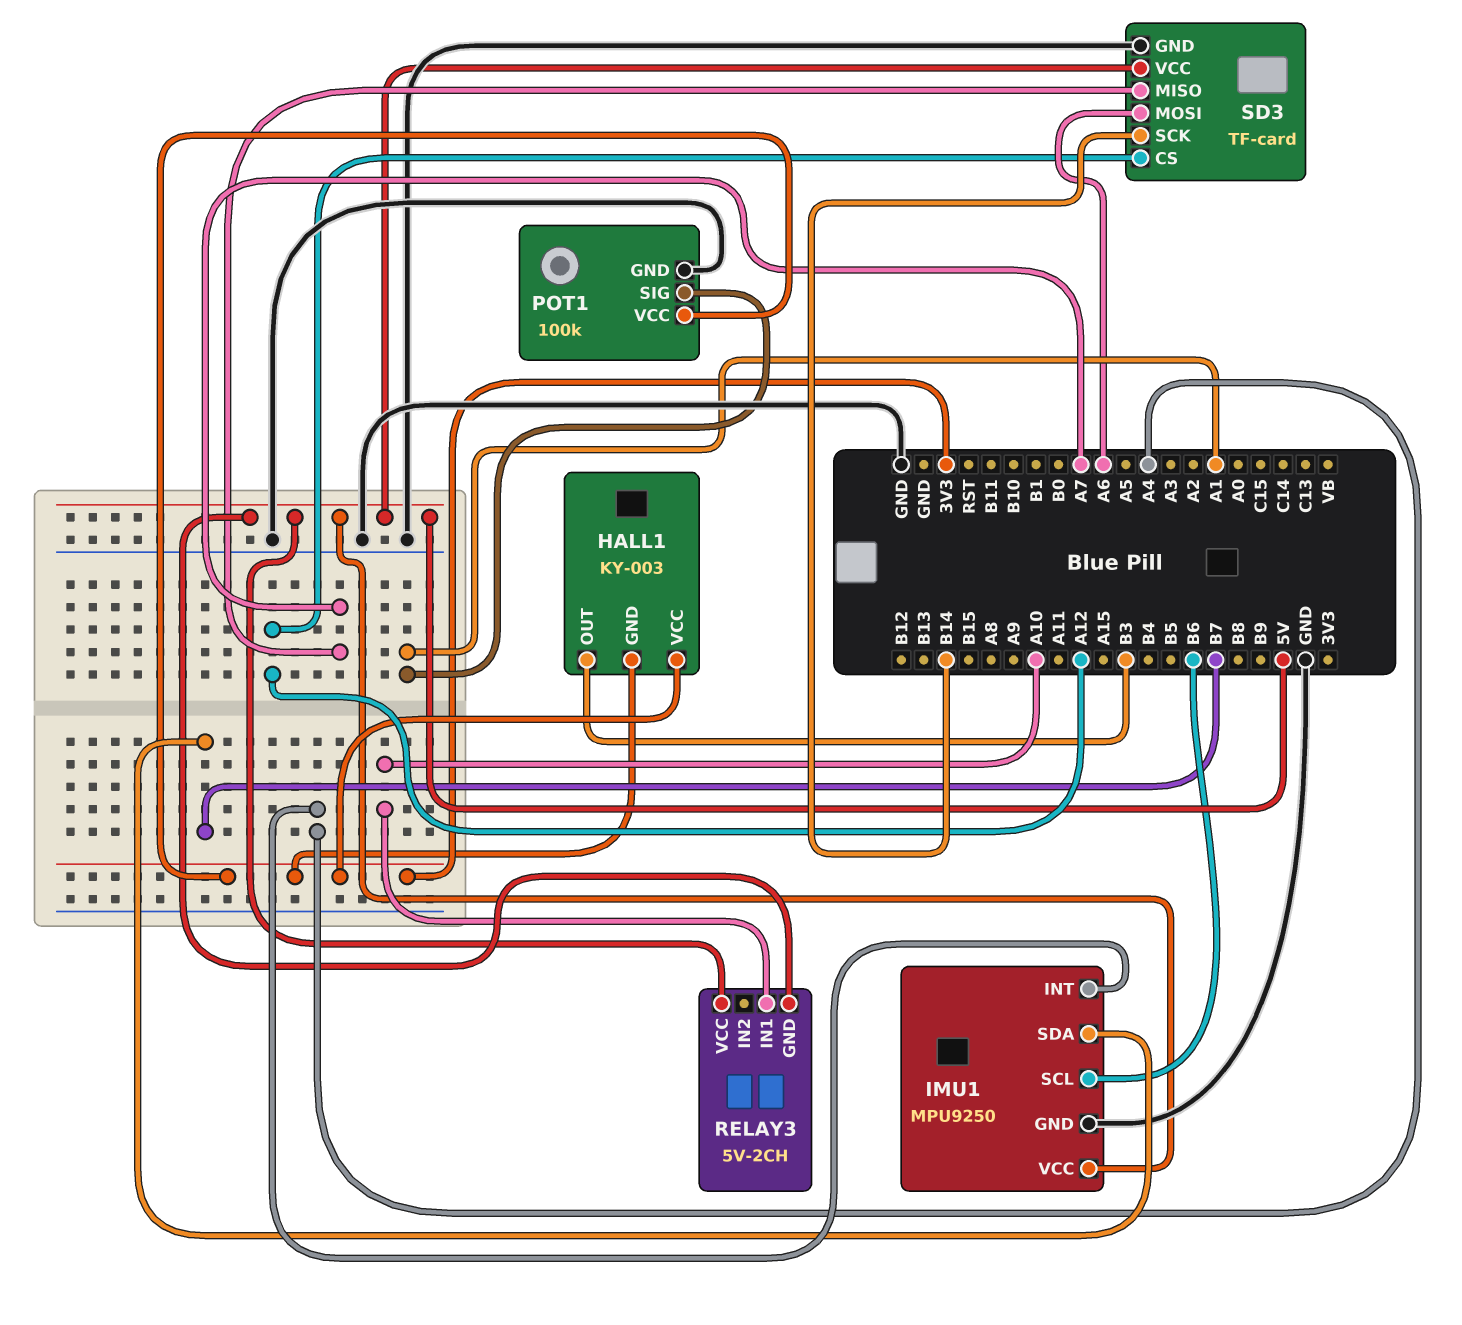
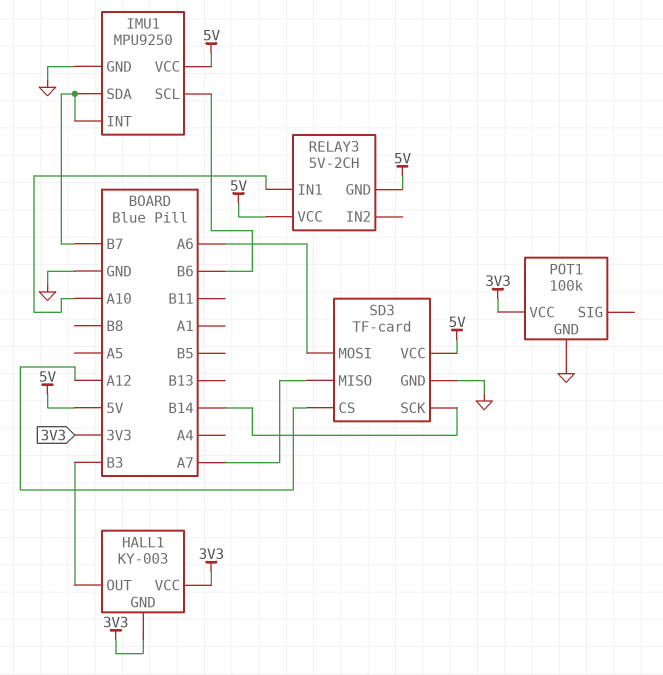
IMU1 pin INT: A4 -> B7
POT1 pin SIG: A1 -> none

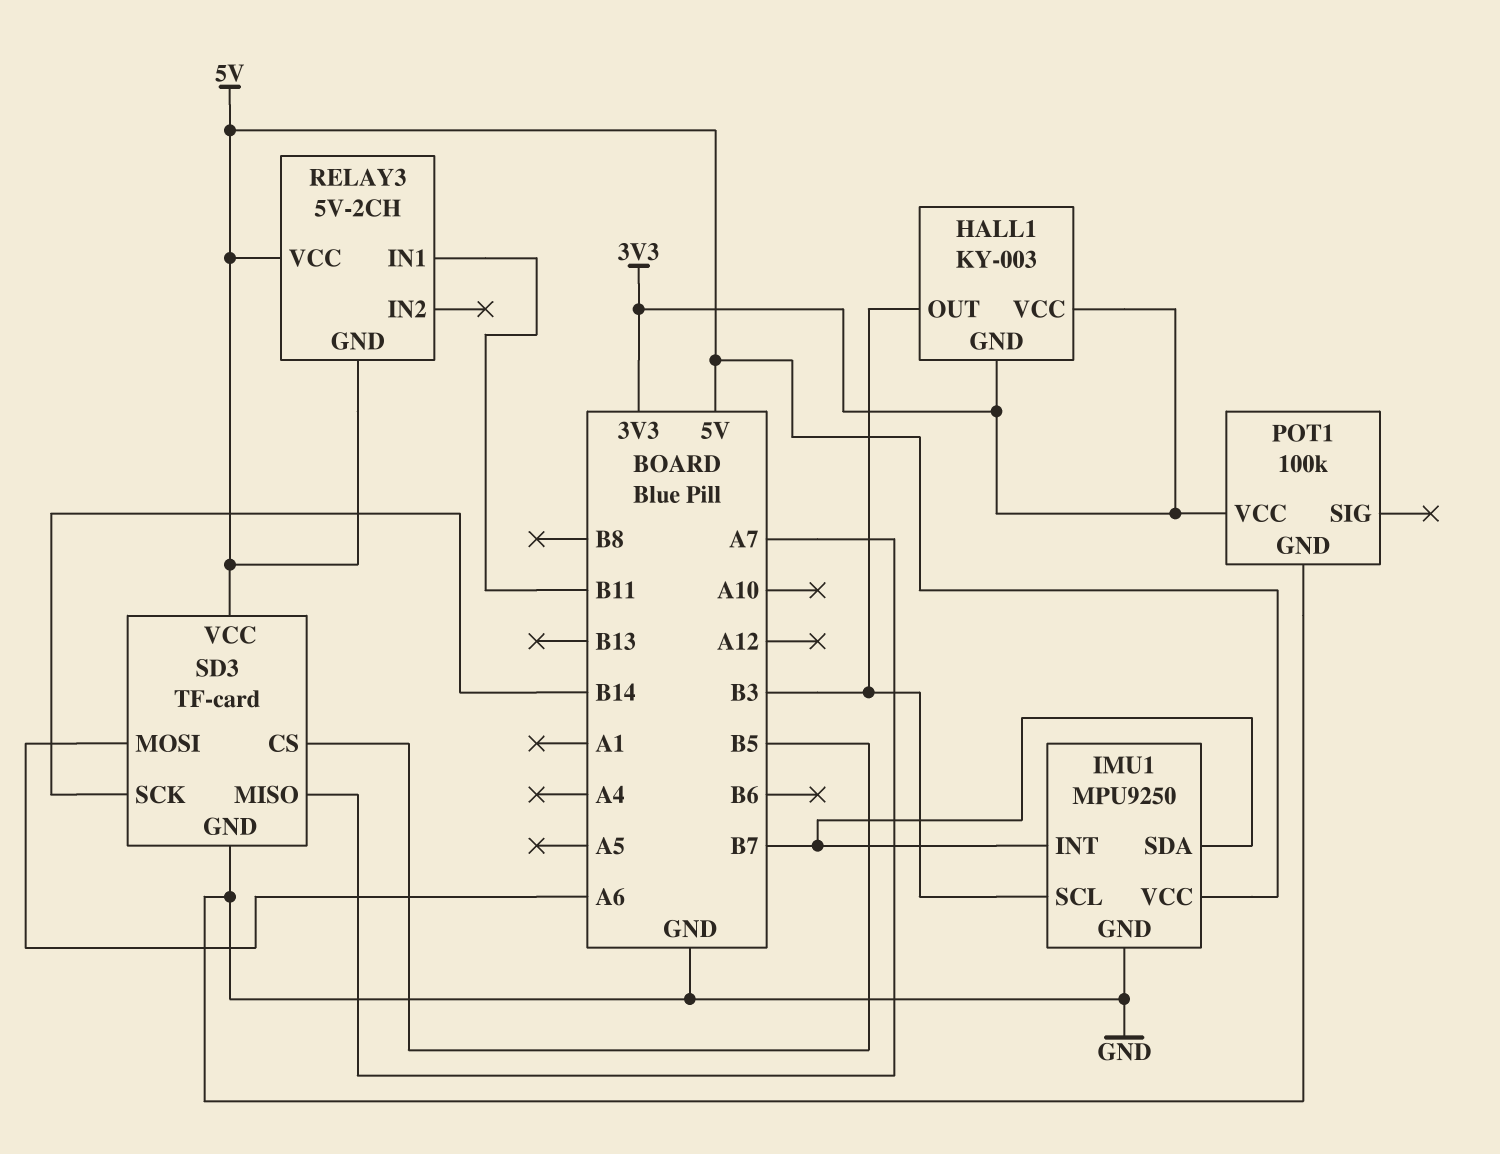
IMU1 pin SCL: B6 -> B3
RELAY3 pin IN1: A10 -> B11
SD3 pin CS: A12 -> B5

